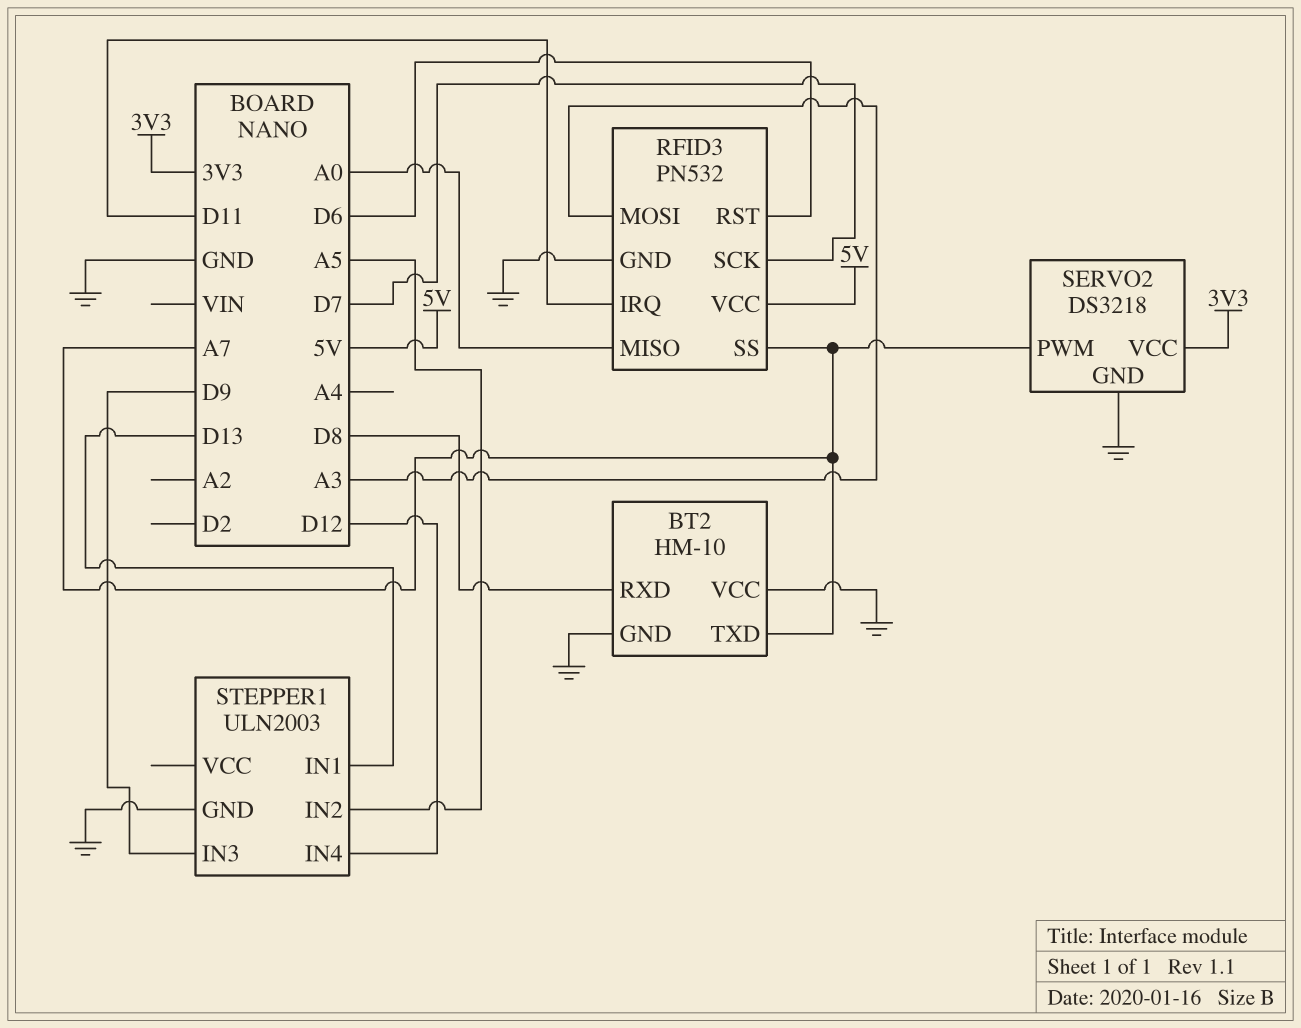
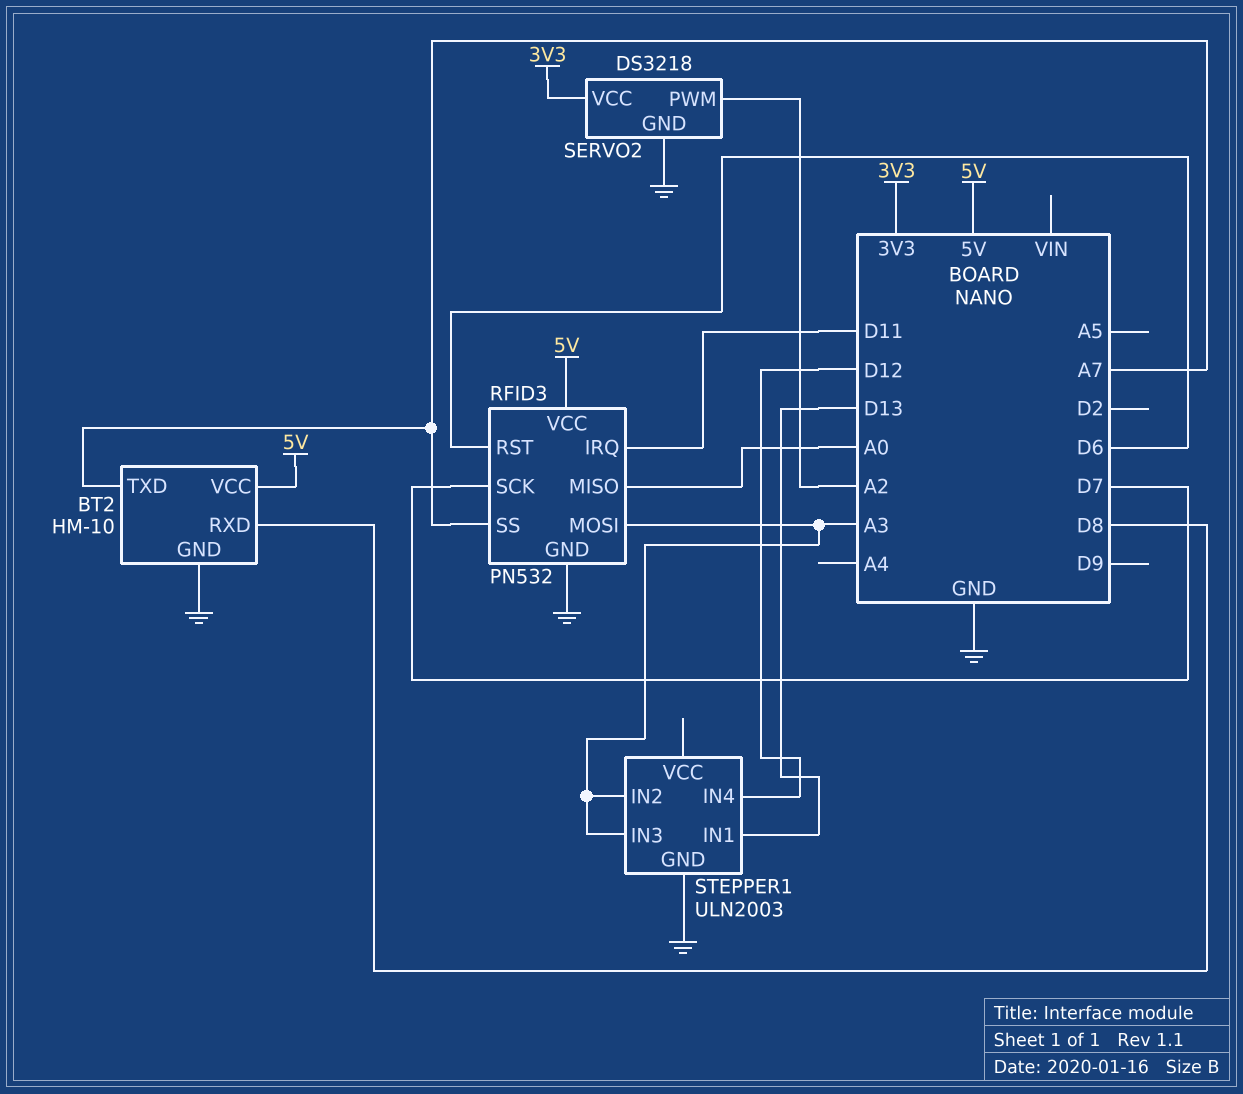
BT2 pin VCC: GND -> 5V
SERVO2 pin PWM: A7 -> A2
STEPPER1 pin IN2: A5 -> A3
STEPPER1 pin IN3: D9 -> A3

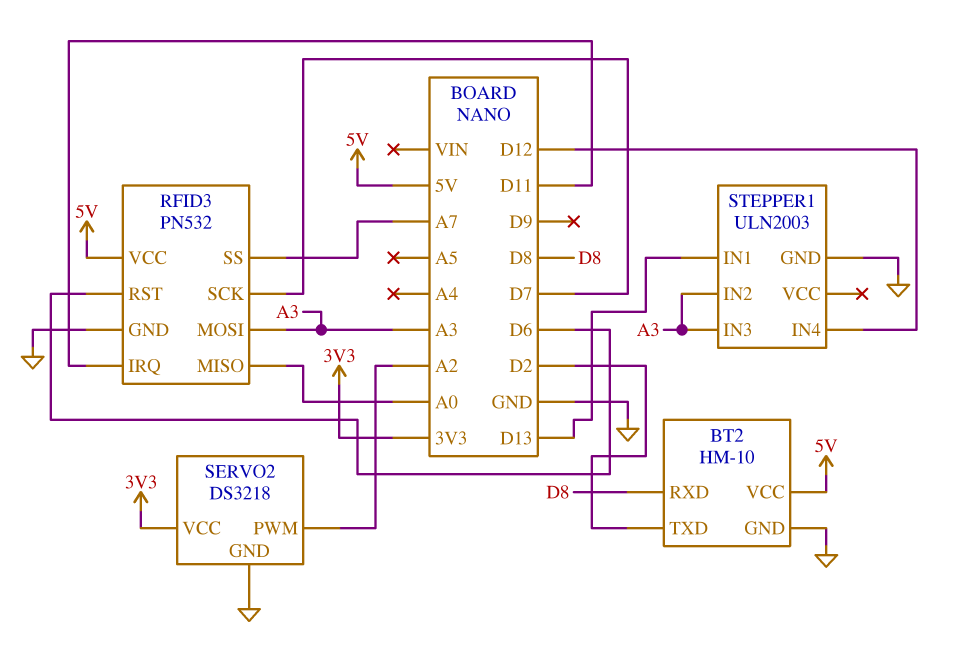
BT2 pin TXD: A7 -> D2

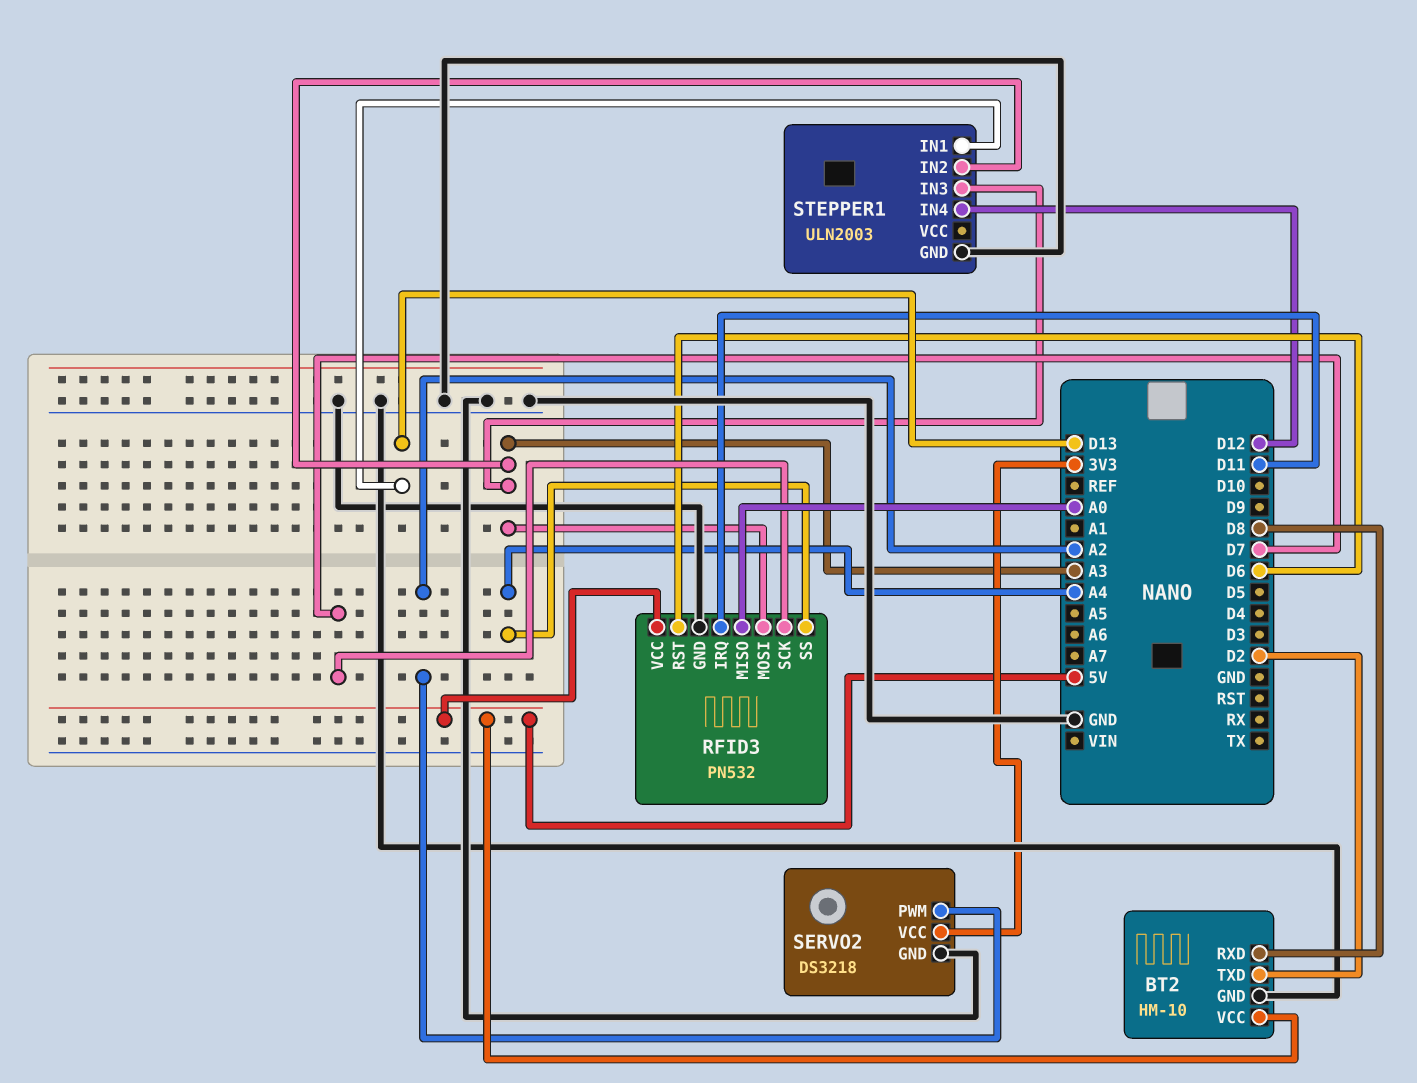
RFID3 pin SS: A7 -> A4

